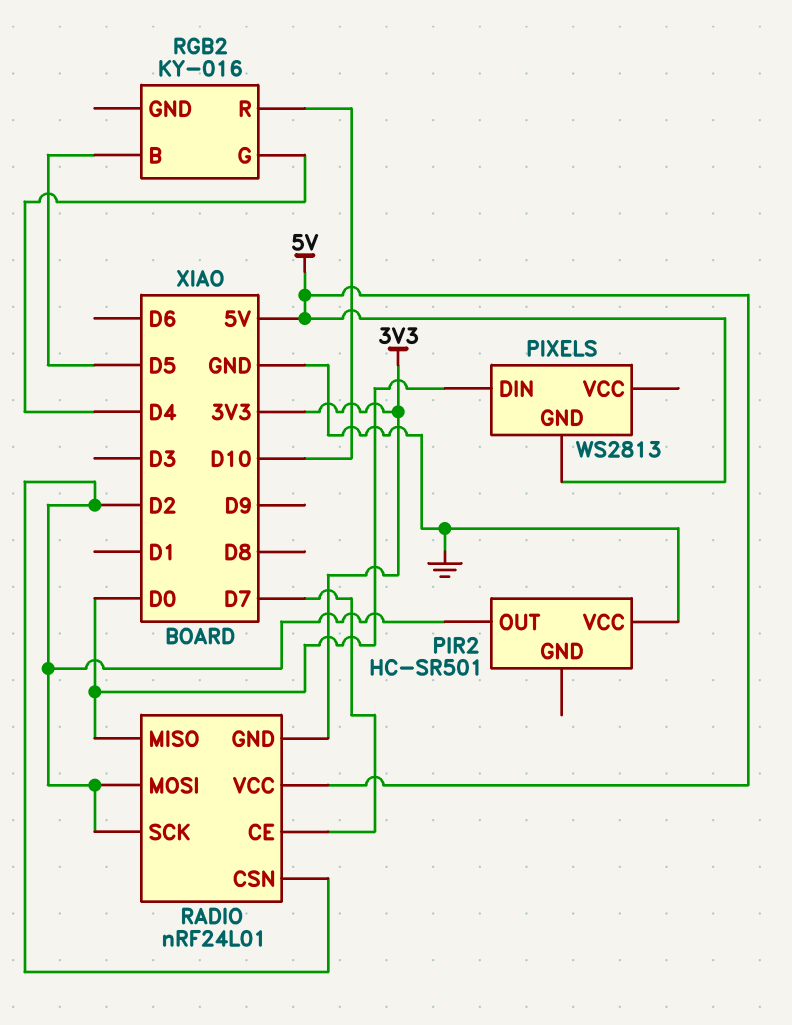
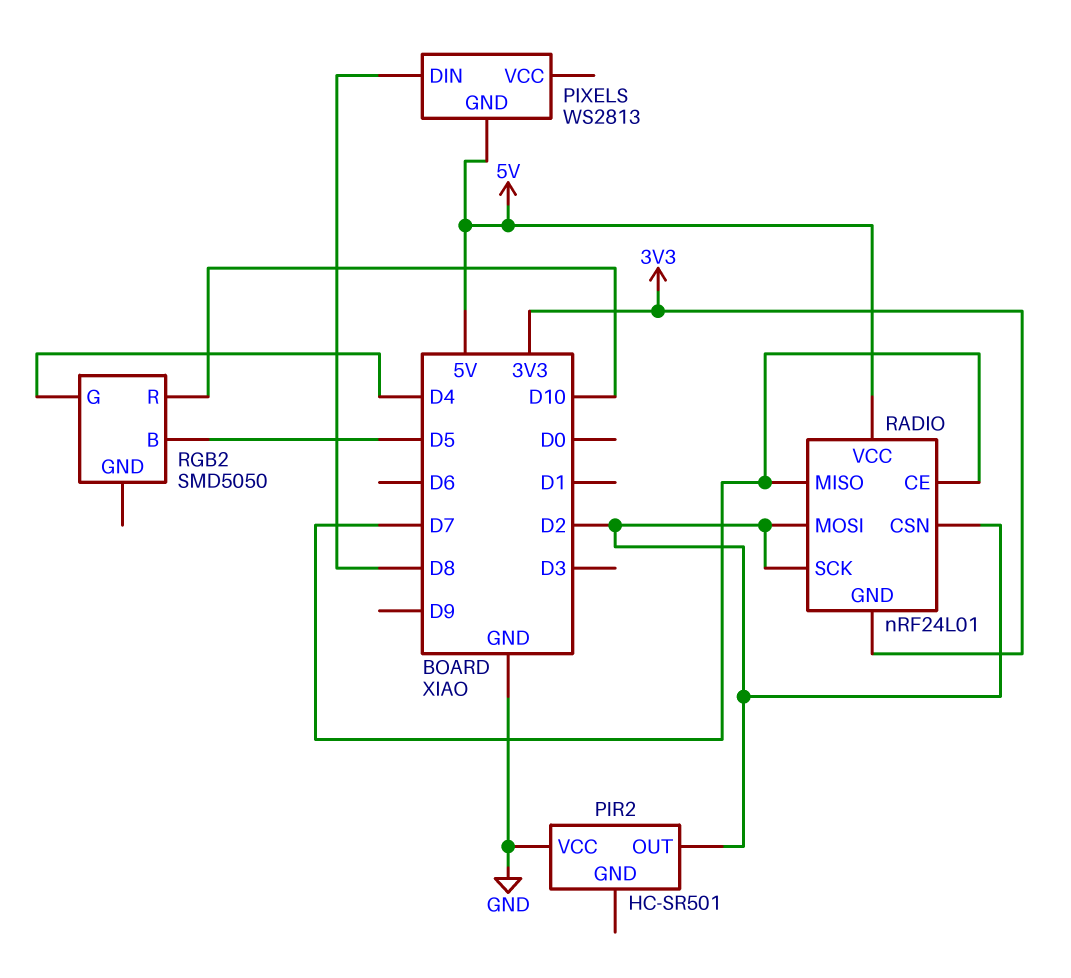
PIXELS pin DIN: D0 -> D8
RADIO pin MISO: D0 -> D7
RGB2: KY-016 -> SMD5050

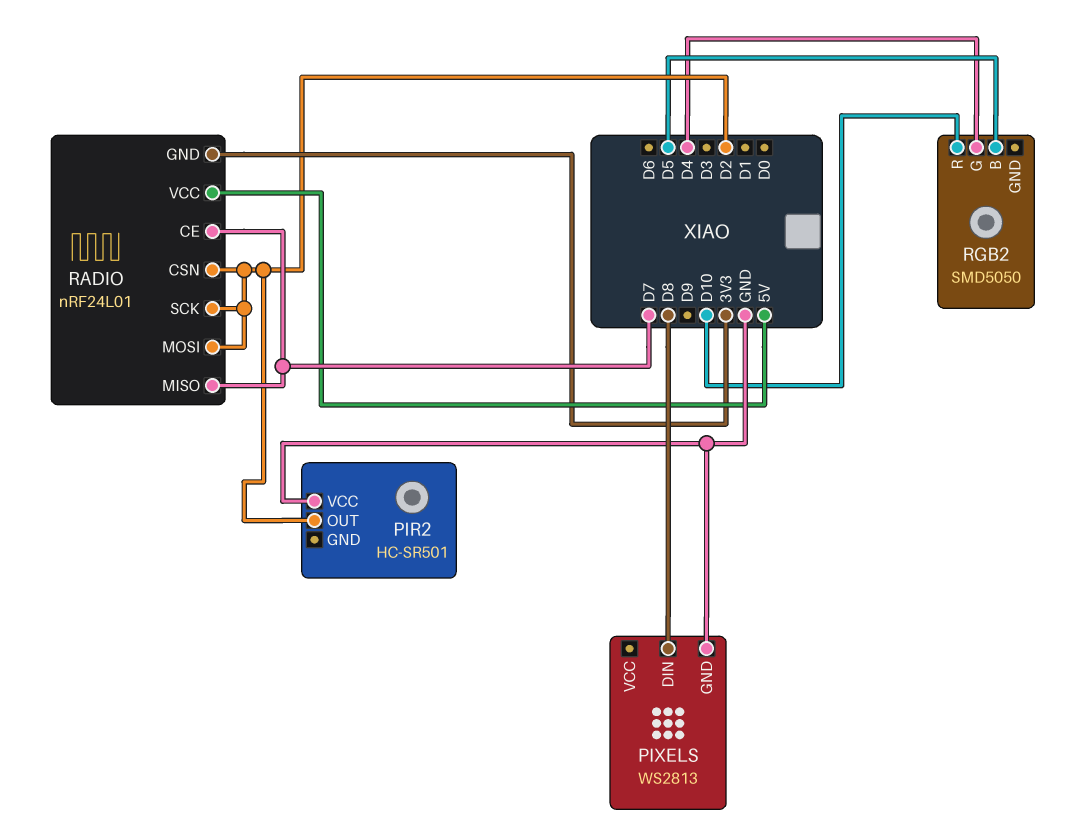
PIXELS pin GND: 5V -> GND

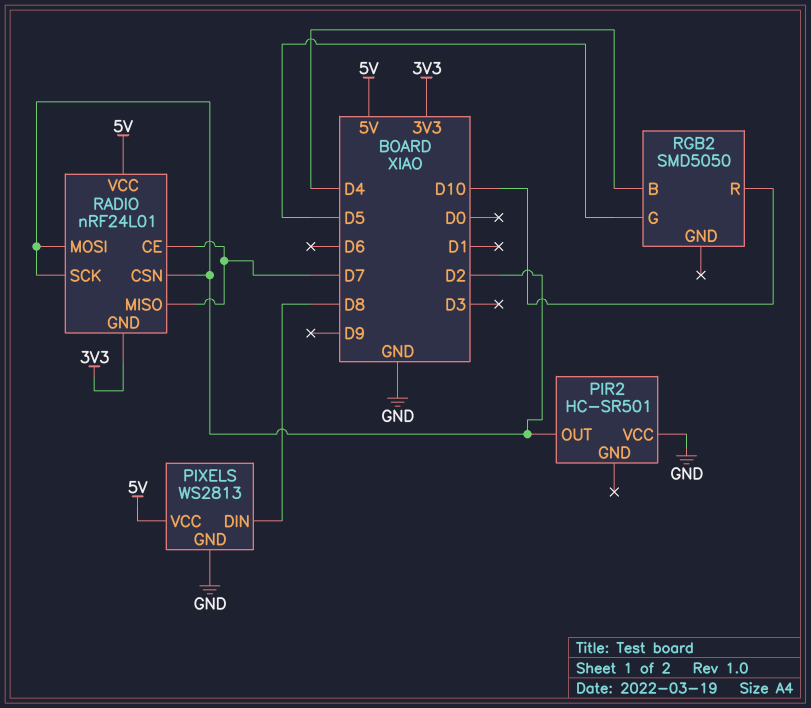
PIXELS pin VCC: none -> 5V
RGB2 pin B: D5 -> D4
RGB2 pin G: D4 -> D5

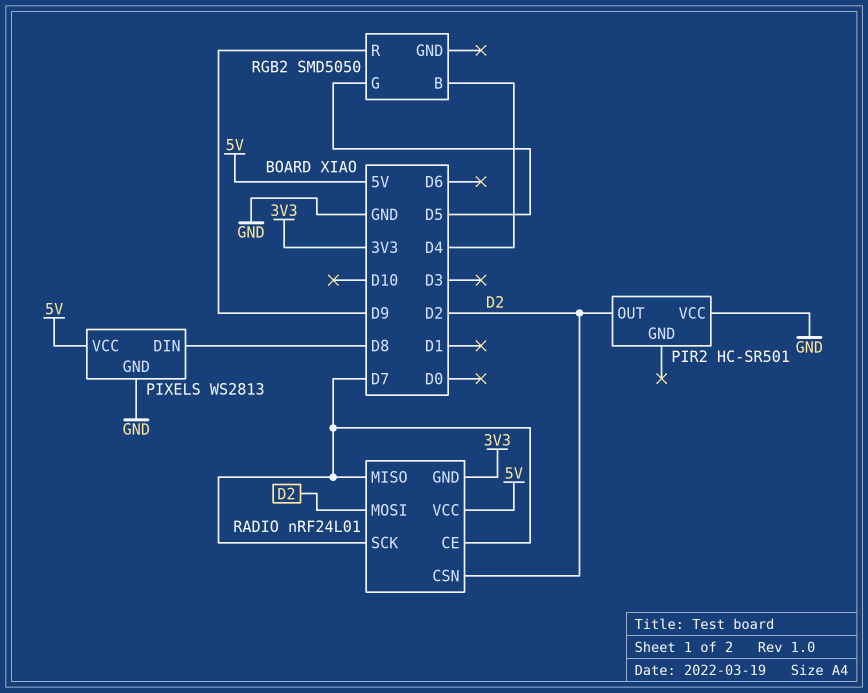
RADIO pin SCK: D2 -> D7
RGB2 pin R: D10 -> D9

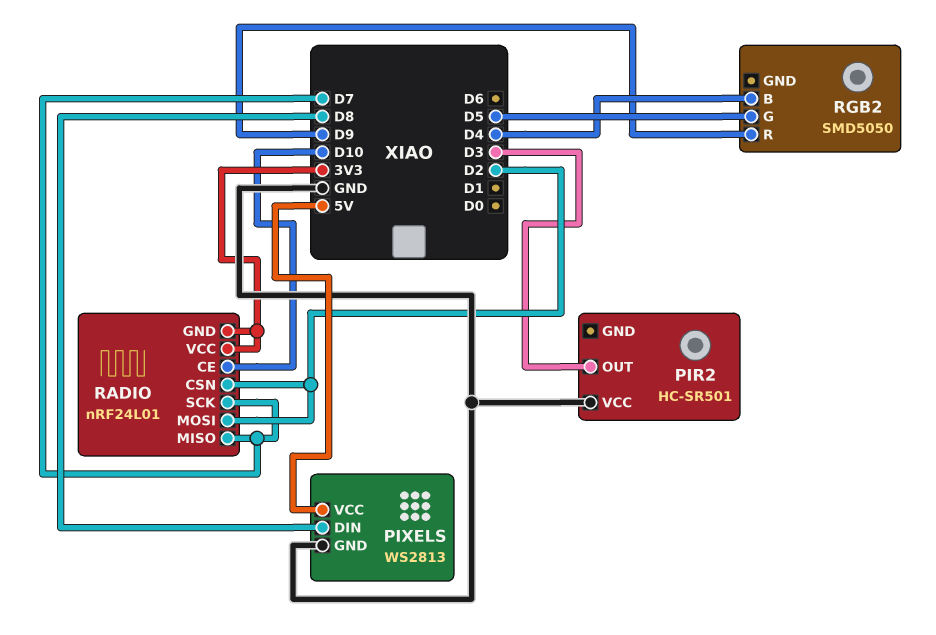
PIR2 pin OUT: D2 -> D3
RADIO pin CE: D7 -> D10
RADIO pin VCC: 5V -> 3V3

